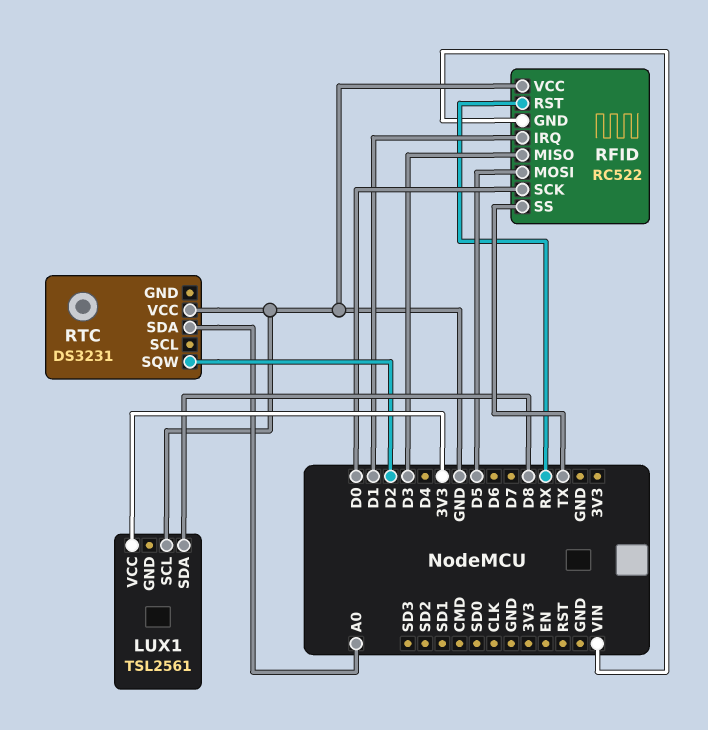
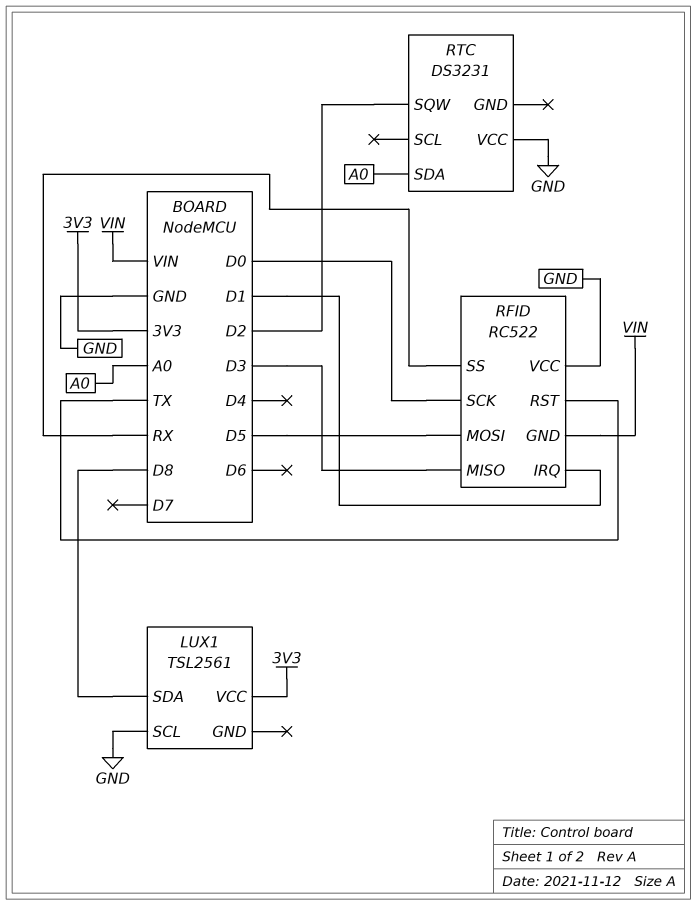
RFID pin RST: RX -> TX
RFID pin SS: TX -> RX

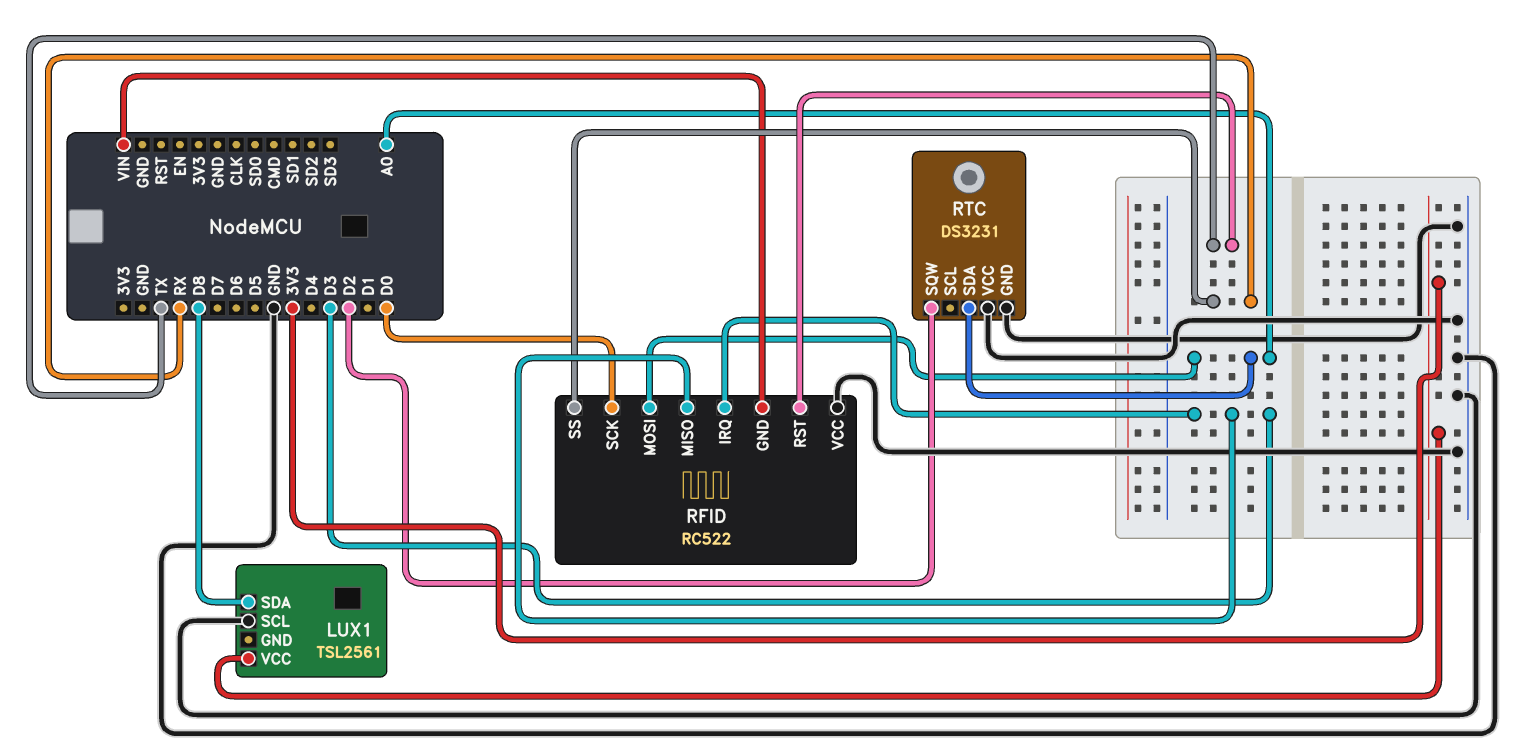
RFID pin IRQ: D1 -> D3
RFID pin MOSI: D5 -> A0
RTC pin GND: none -> GND

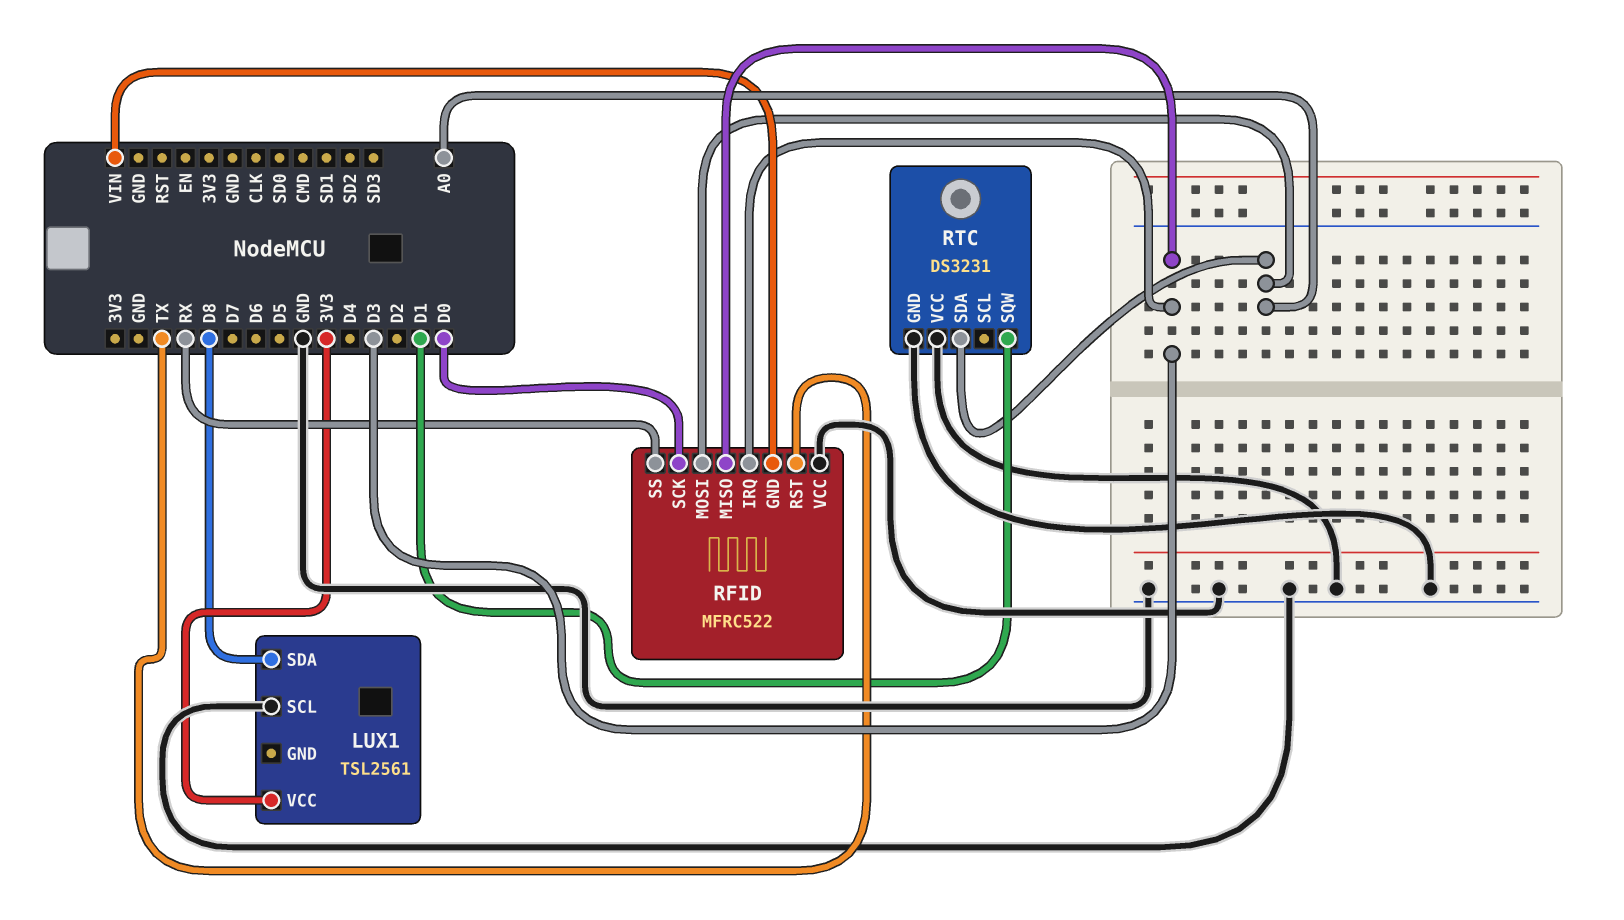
RFID: RC522 -> MFRC522
RTC pin SQW: D2 -> D1

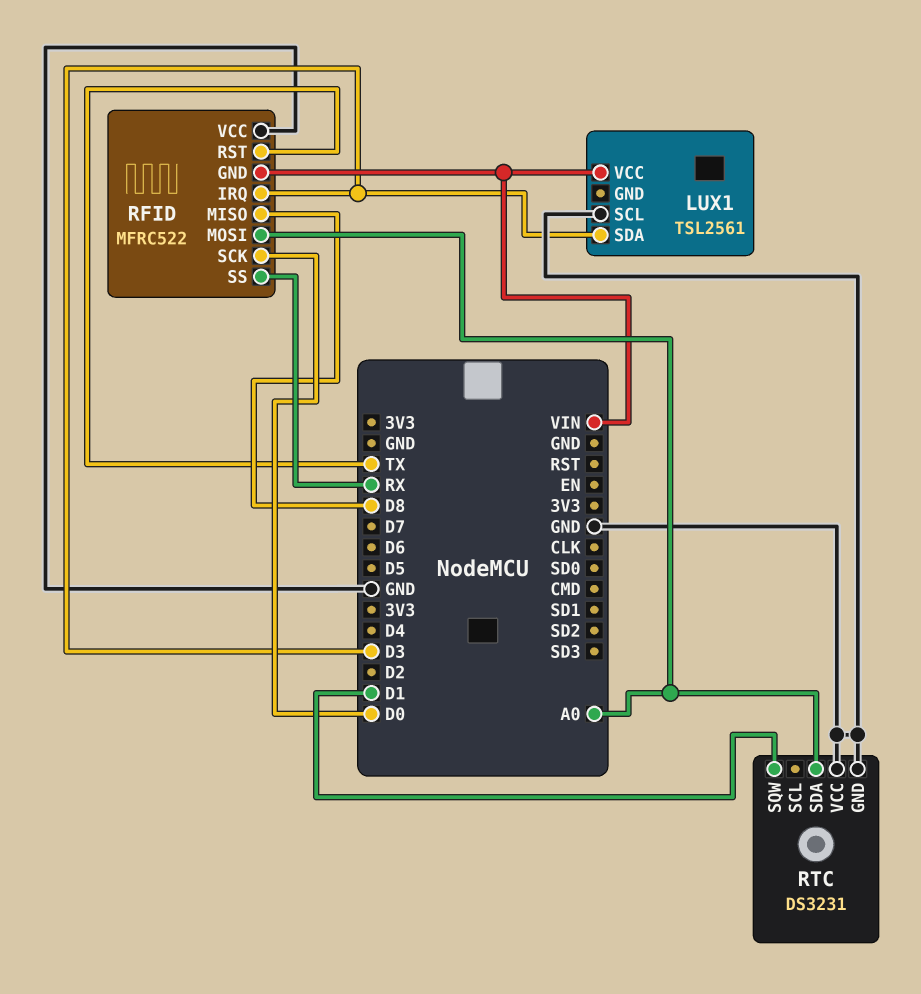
LUX1 pin SDA: D8 -> D3
LUX1 pin VCC: 3V3 -> VIN
RFID pin MISO: D3 -> D8

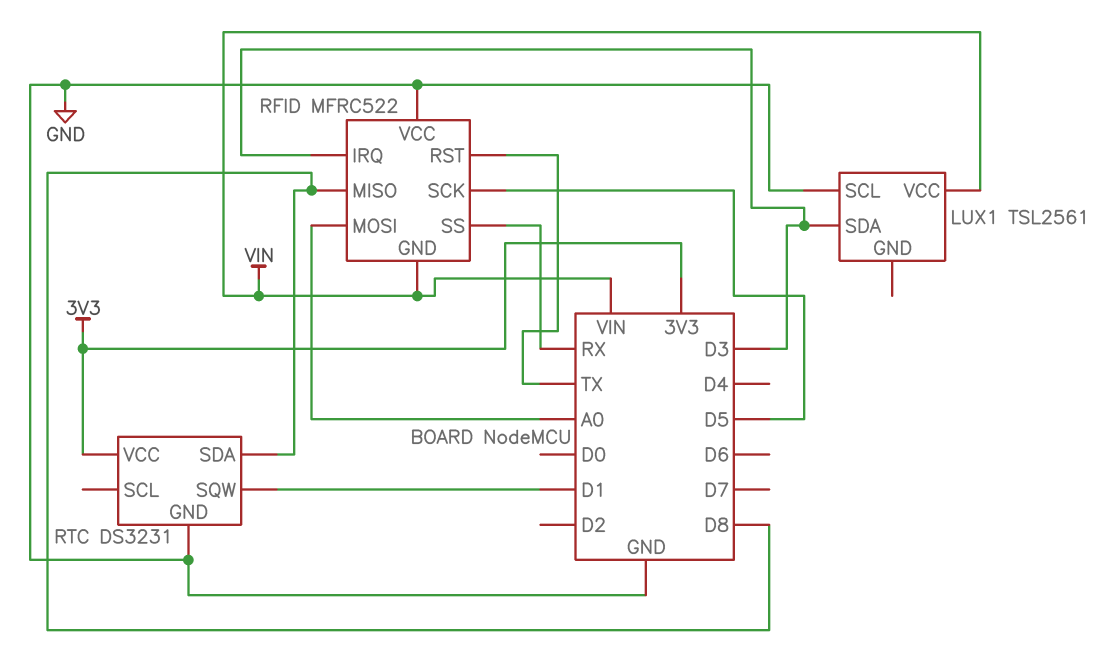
RFID pin SCK: D0 -> D5
RTC pin SDA: A0 -> D8
RTC pin VCC: GND -> 3V3

